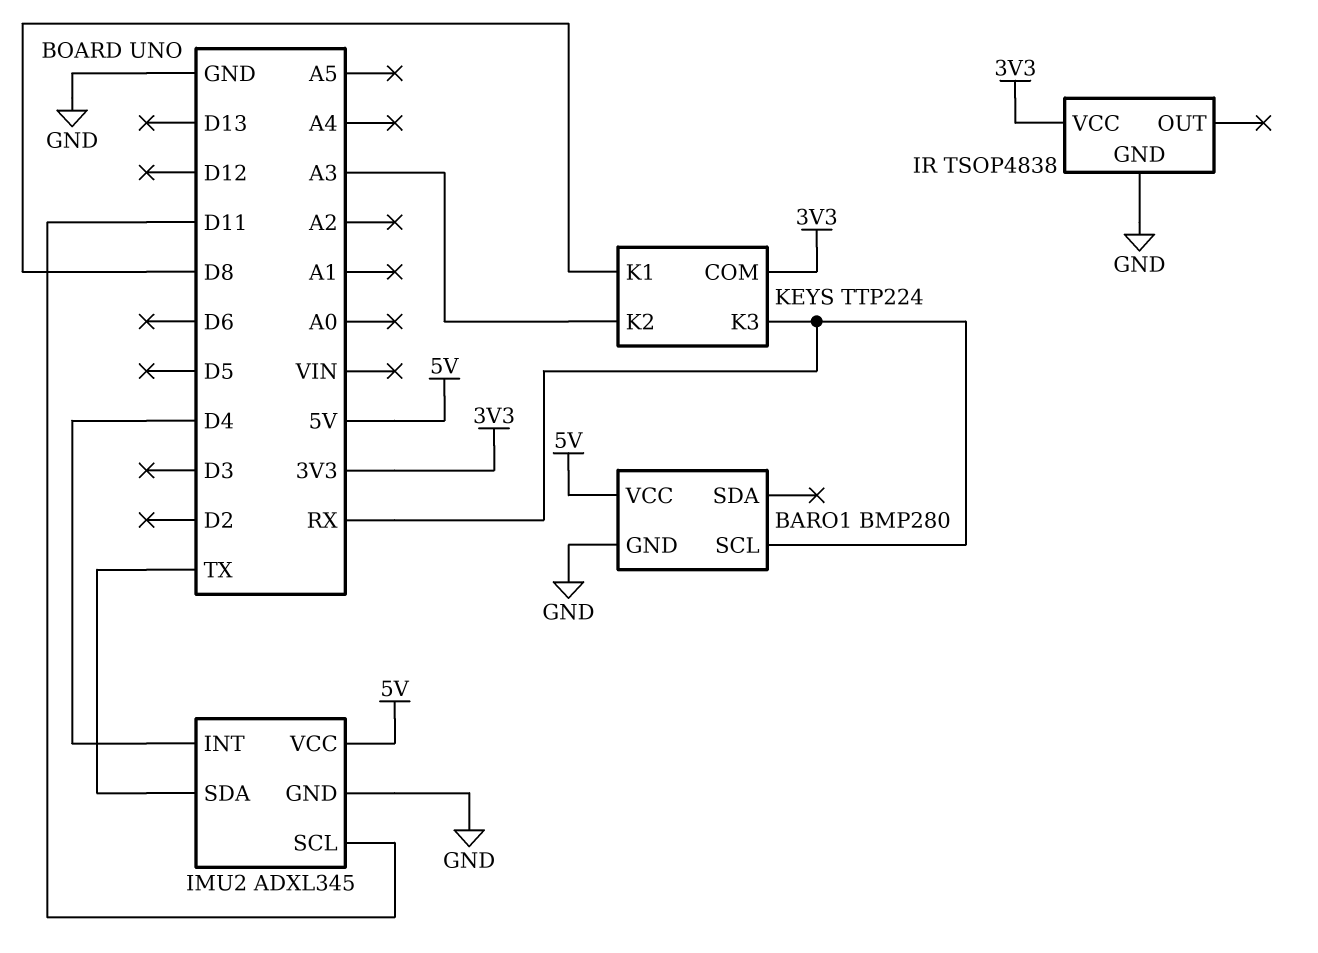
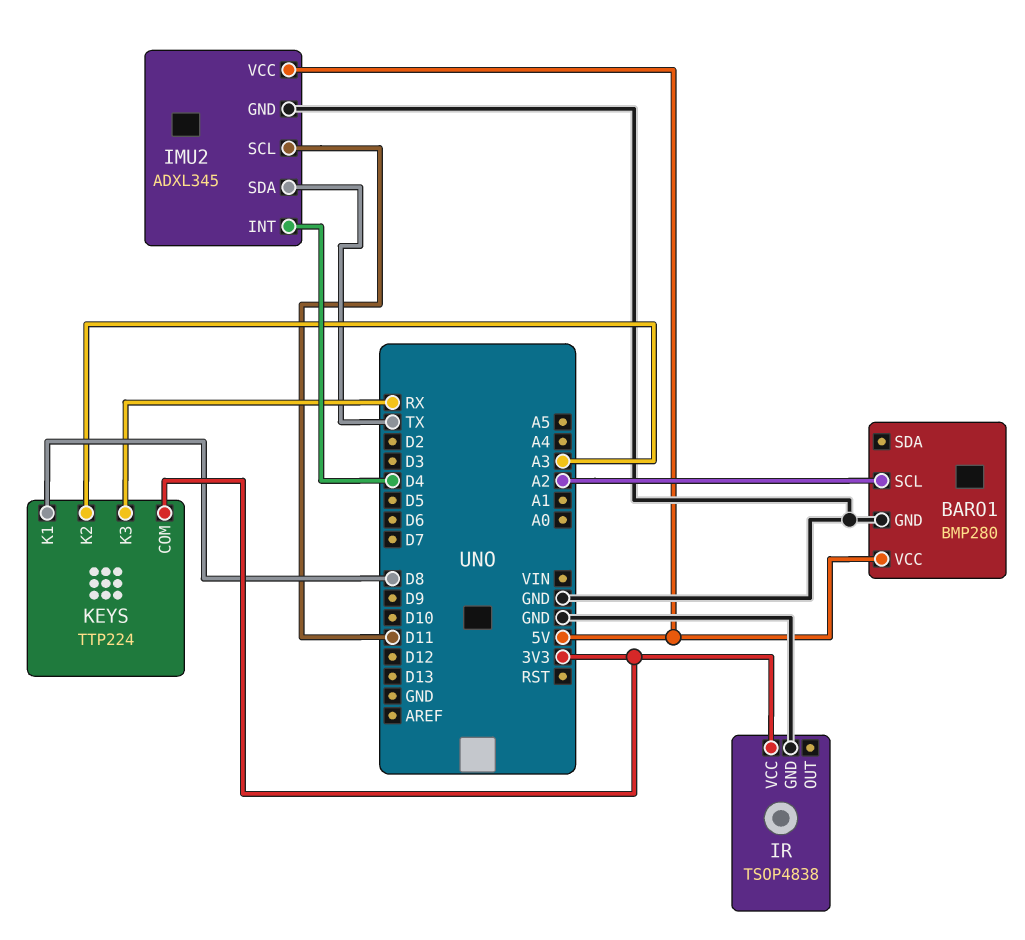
BARO1 pin SCL: RX -> A2

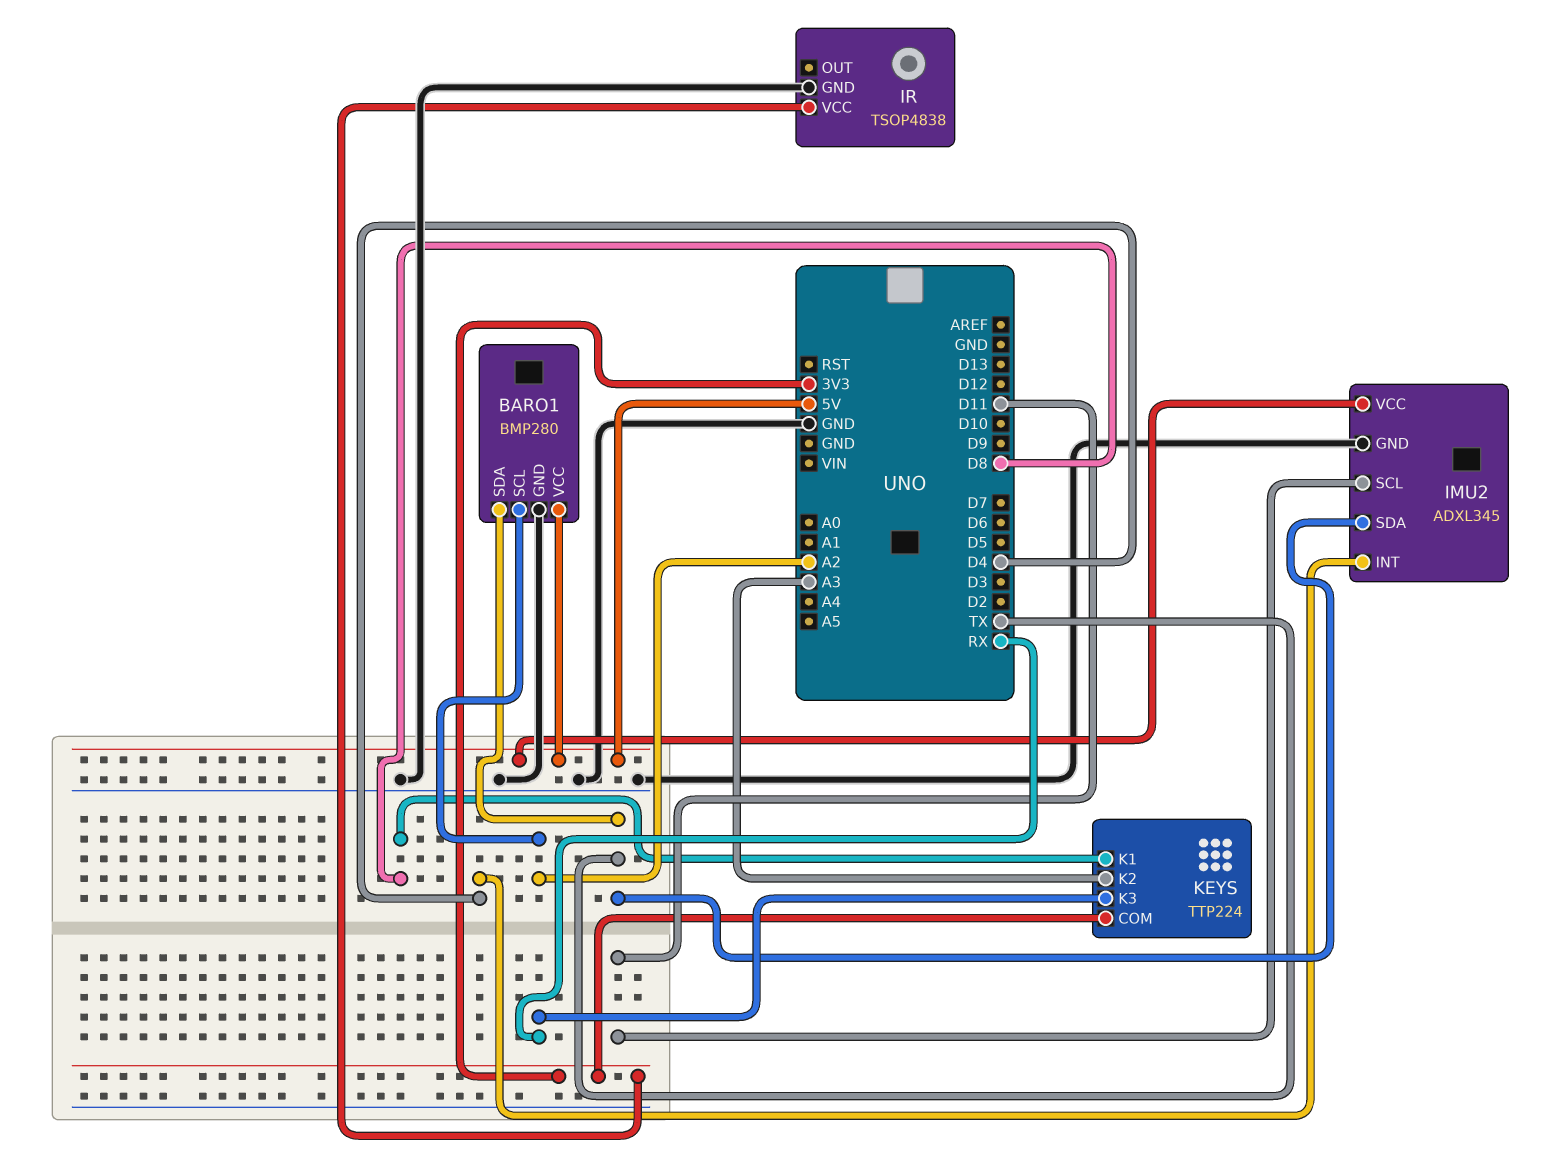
BARO1 pin SDA: none -> TX

